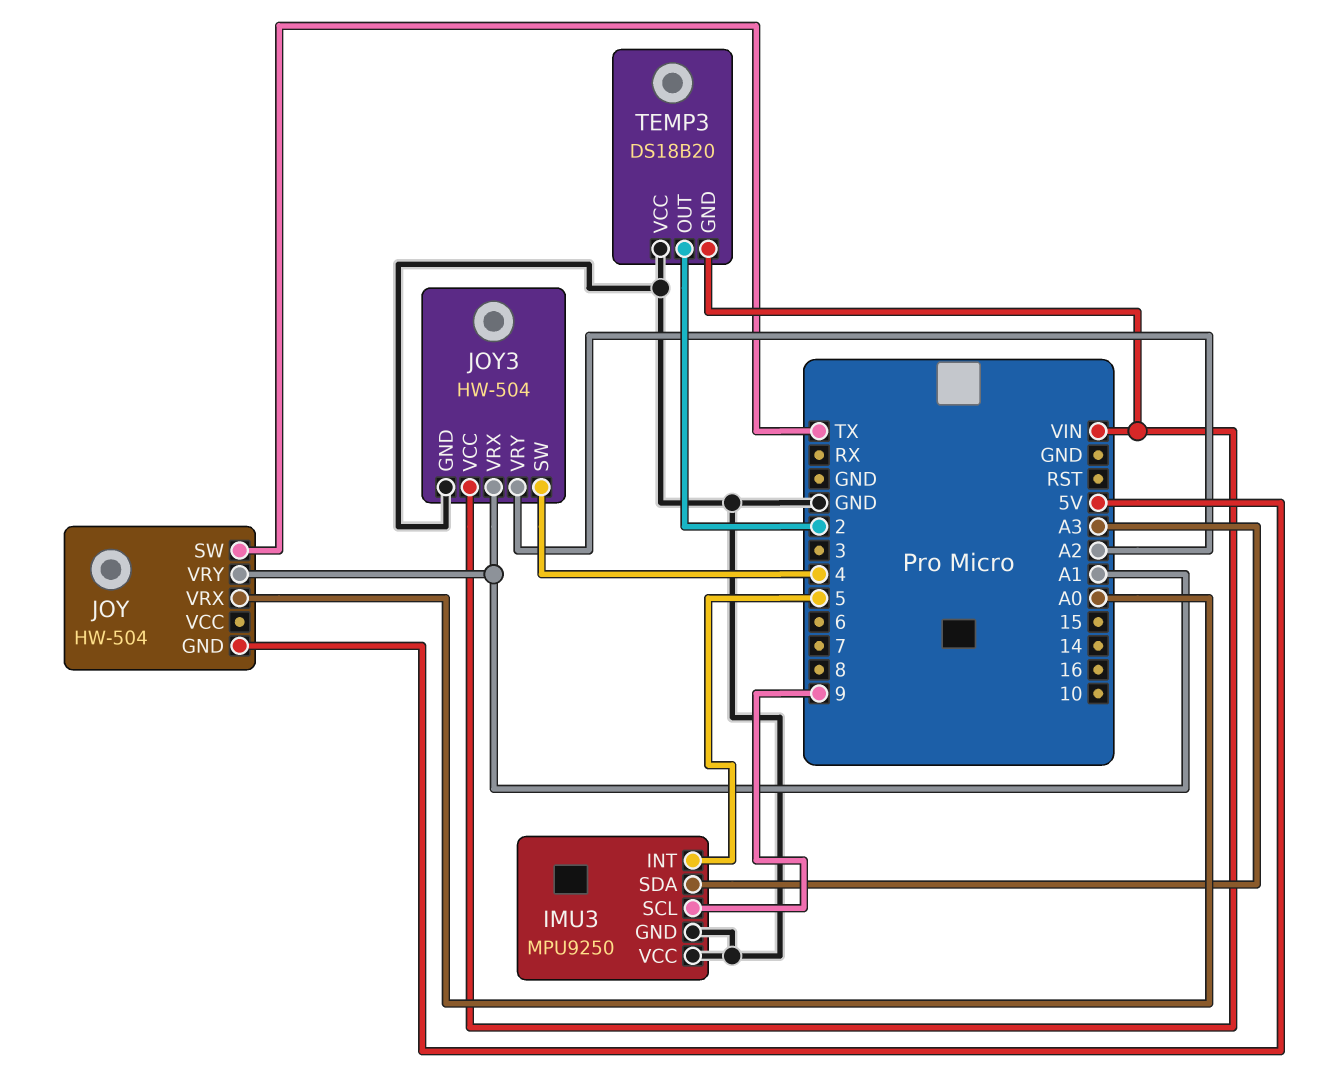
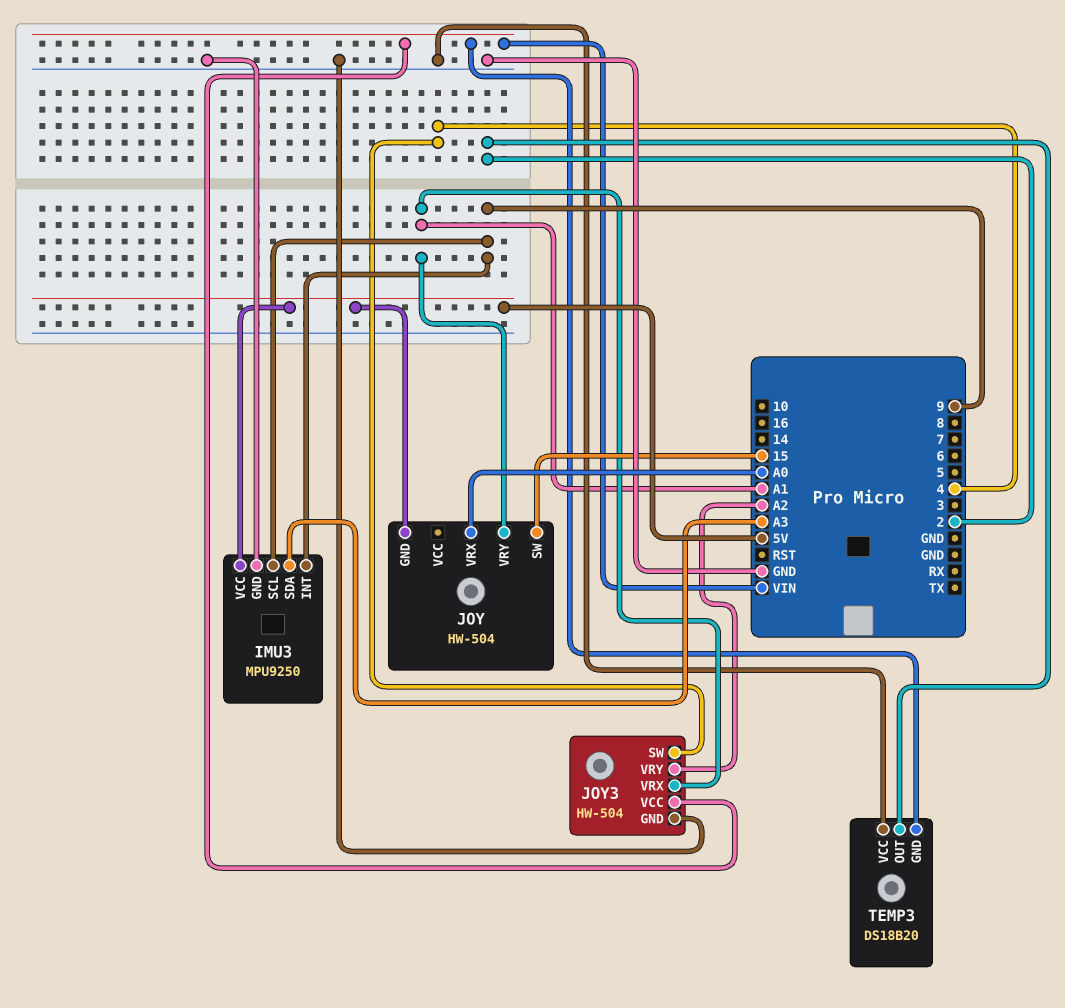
IMU3 pin INT: 5 -> 9
IMU3 pin VCC: GND -> 5V
JOY pin SW: TX -> 15

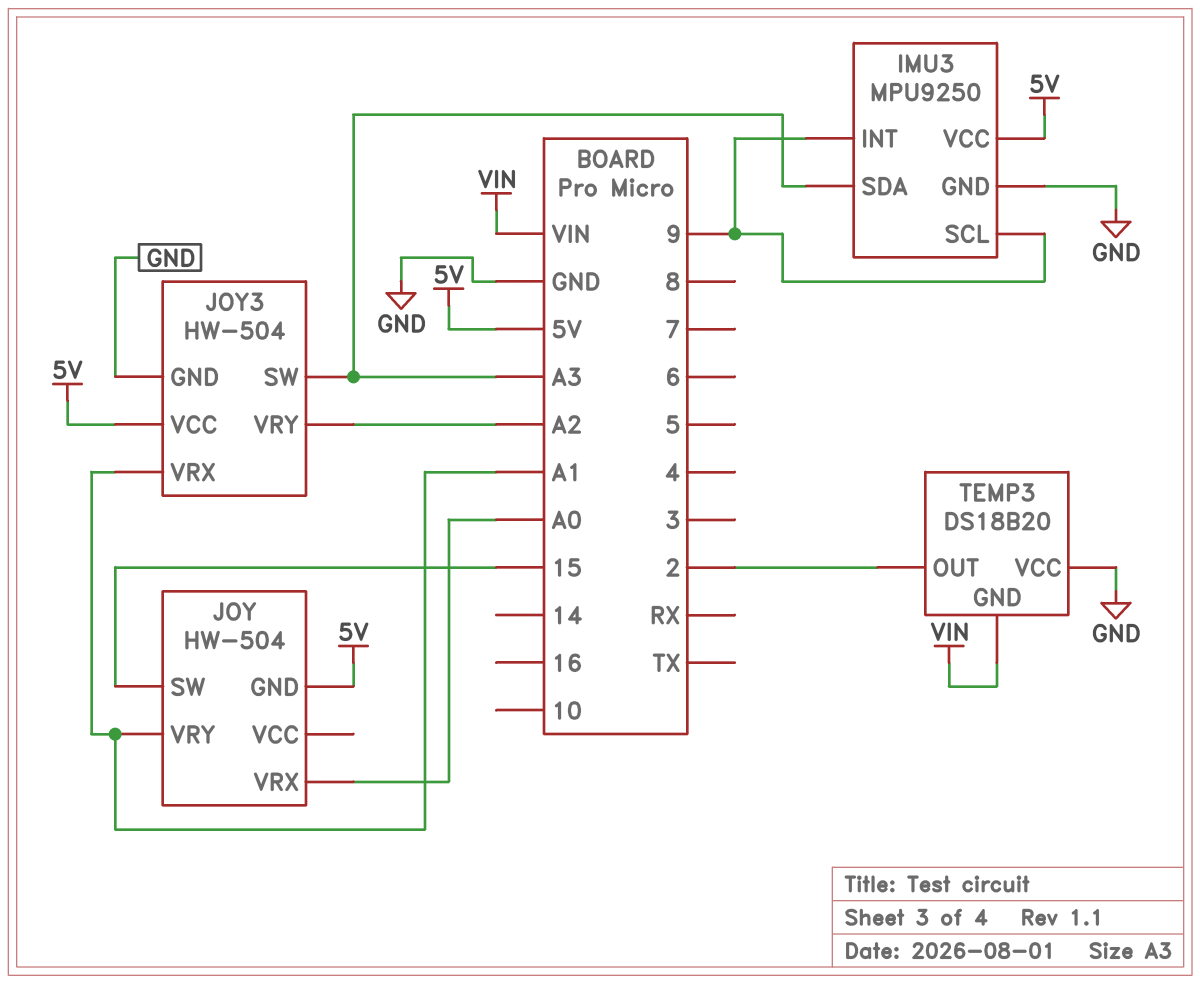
JOY3 pin SW: 4 -> A3
JOY3 pin VCC: VIN -> 5V

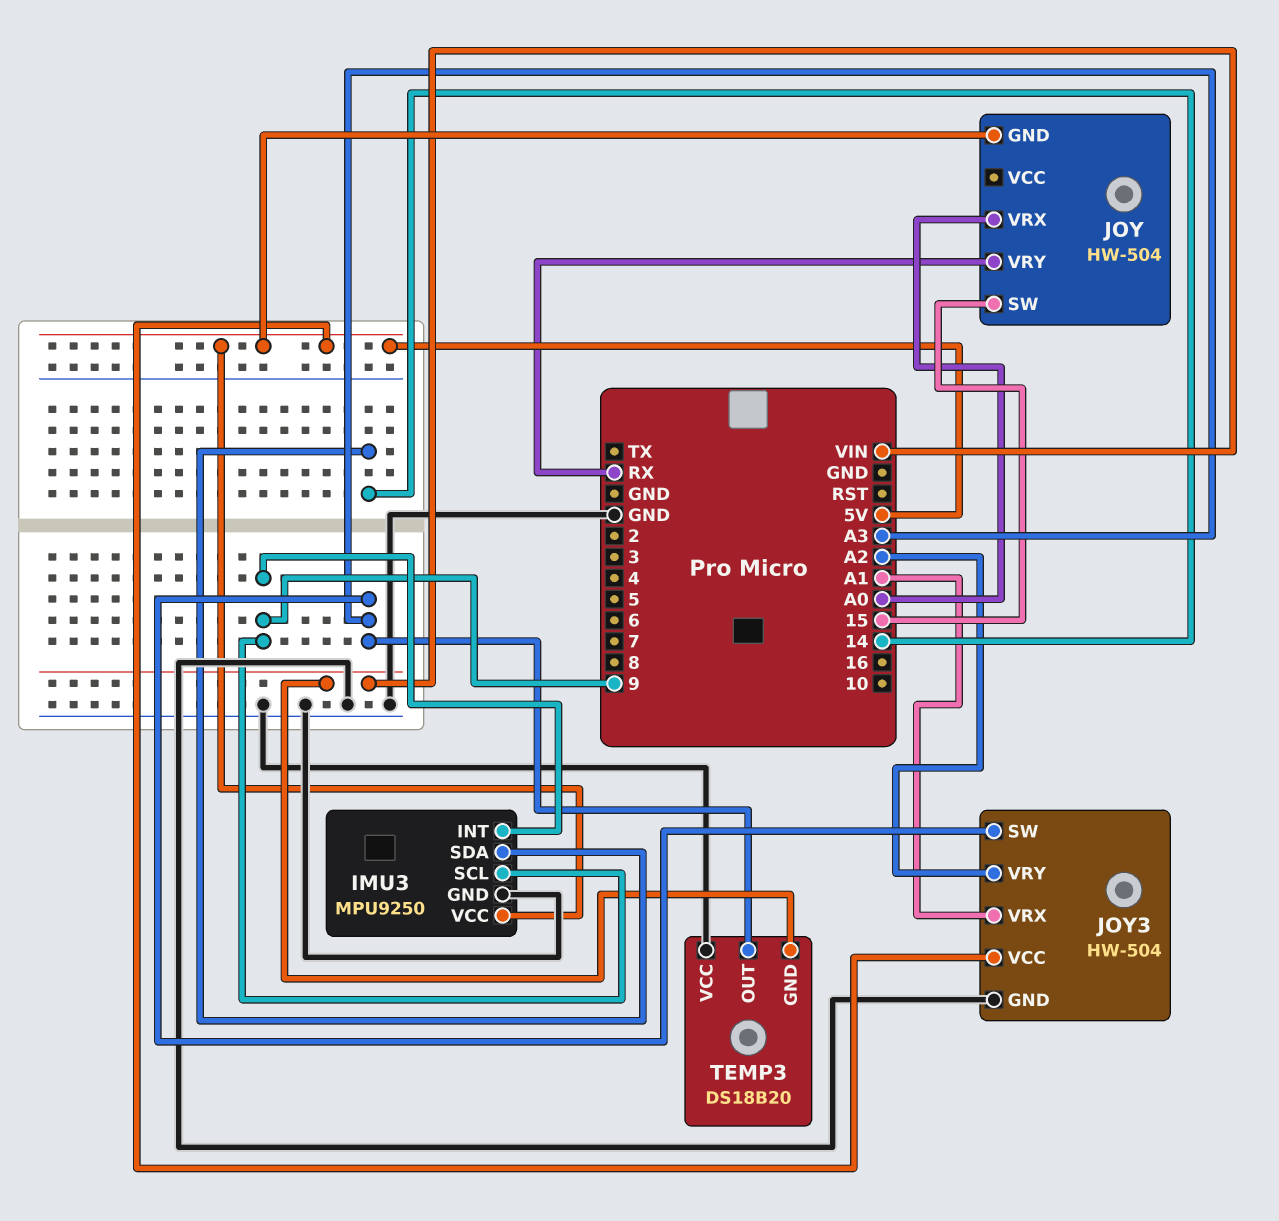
IMU3 pin SDA: A3 -> 14
JOY pin VRY: A1 -> RX
TEMP3 pin OUT: 2 -> A3

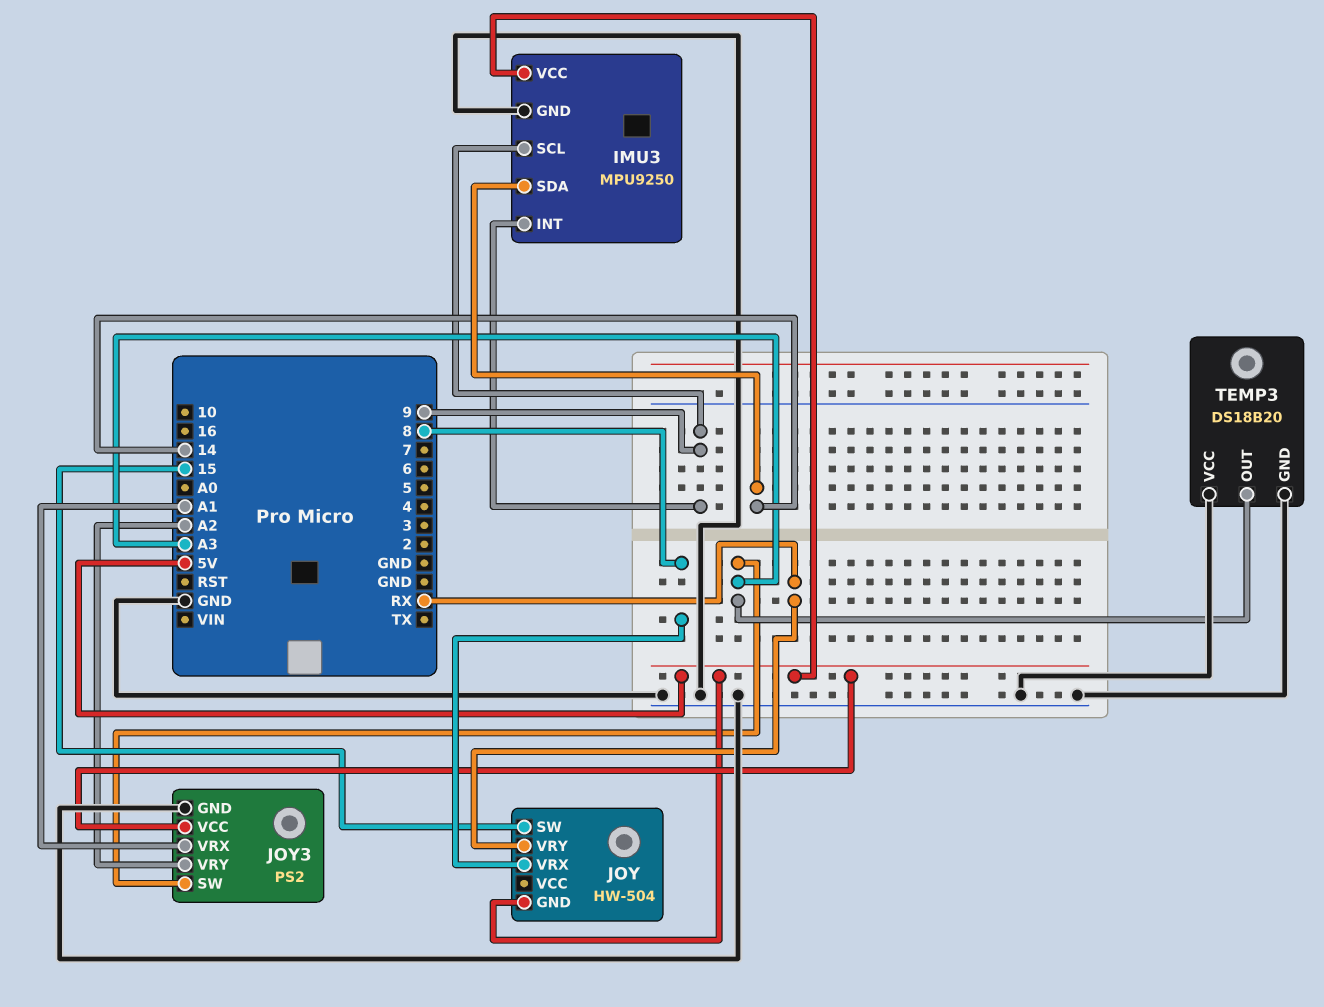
JOY pin VRX: A0 -> 8
JOY3: HW-504 -> PS2
TEMP3 pin GND: VIN -> GND

